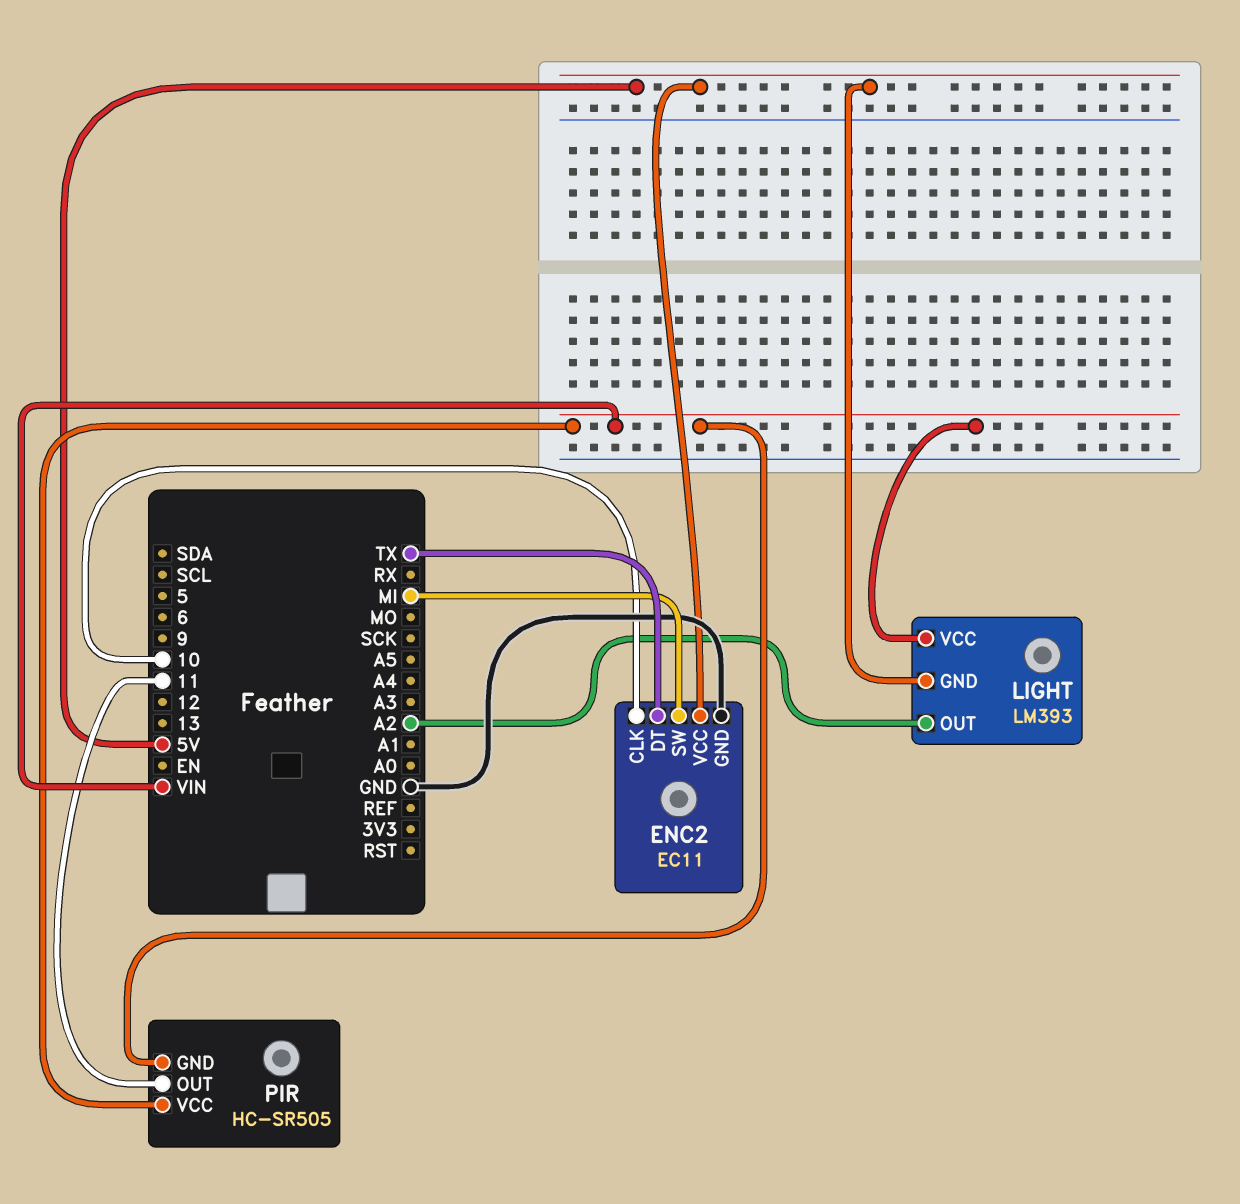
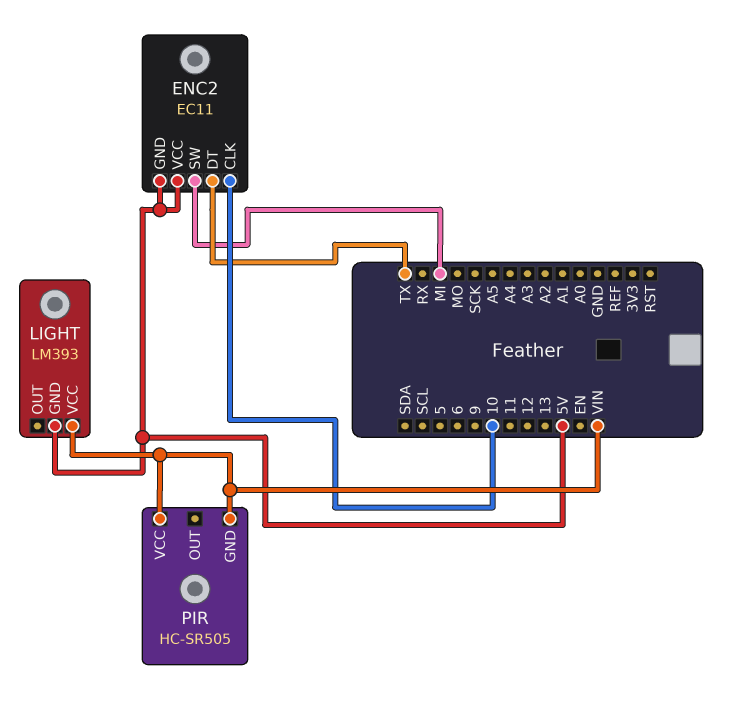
ENC2 pin GND: GND -> 5V
LIGHT pin OUT: A2 -> none
PIR pin OUT: 11 -> none

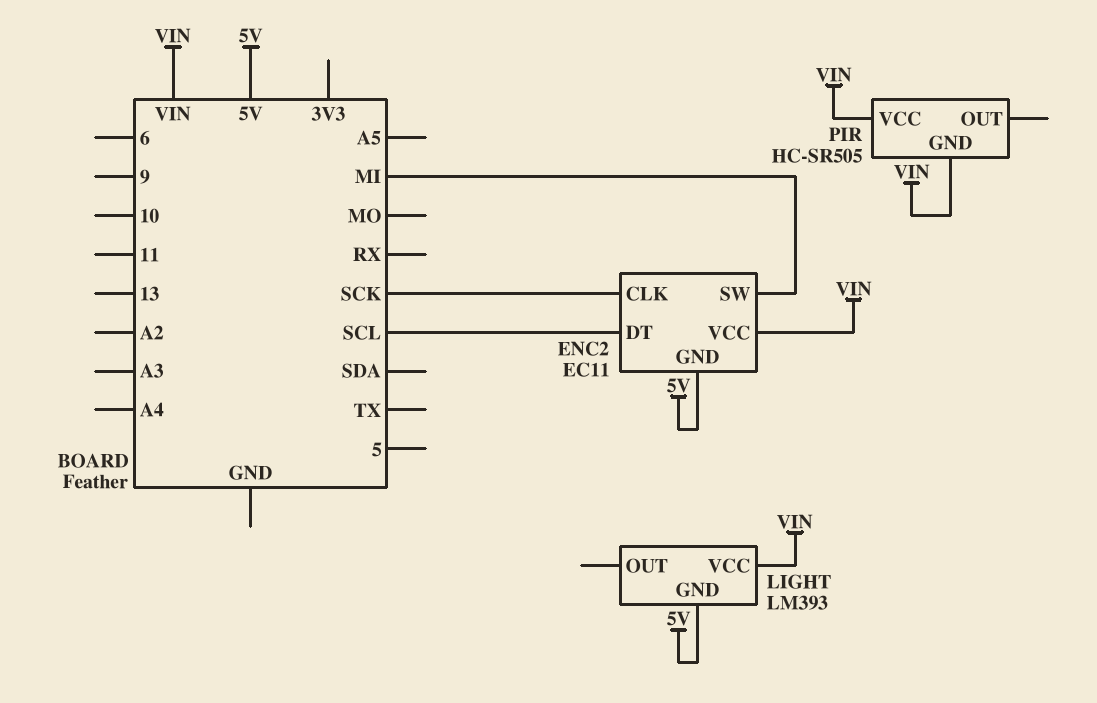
ENC2 pin CLK: 10 -> SCK
ENC2 pin DT: TX -> SCL
ENC2 pin VCC: 5V -> VIN

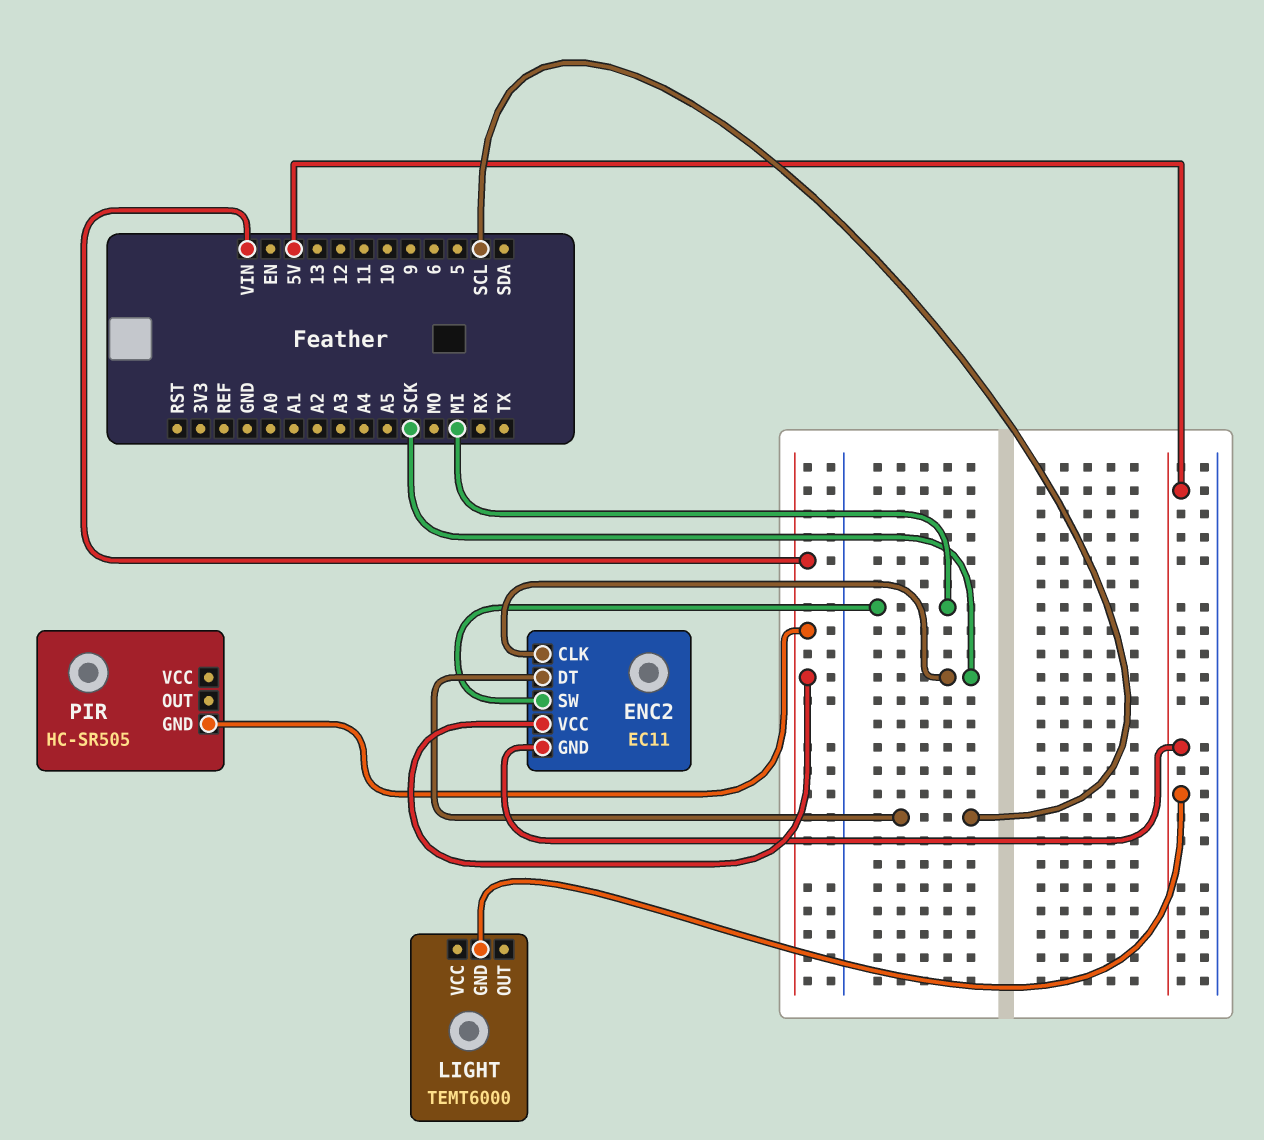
LIGHT: LM393 -> TEMT6000
LIGHT pin VCC: VIN -> none
PIR pin VCC: VIN -> none

